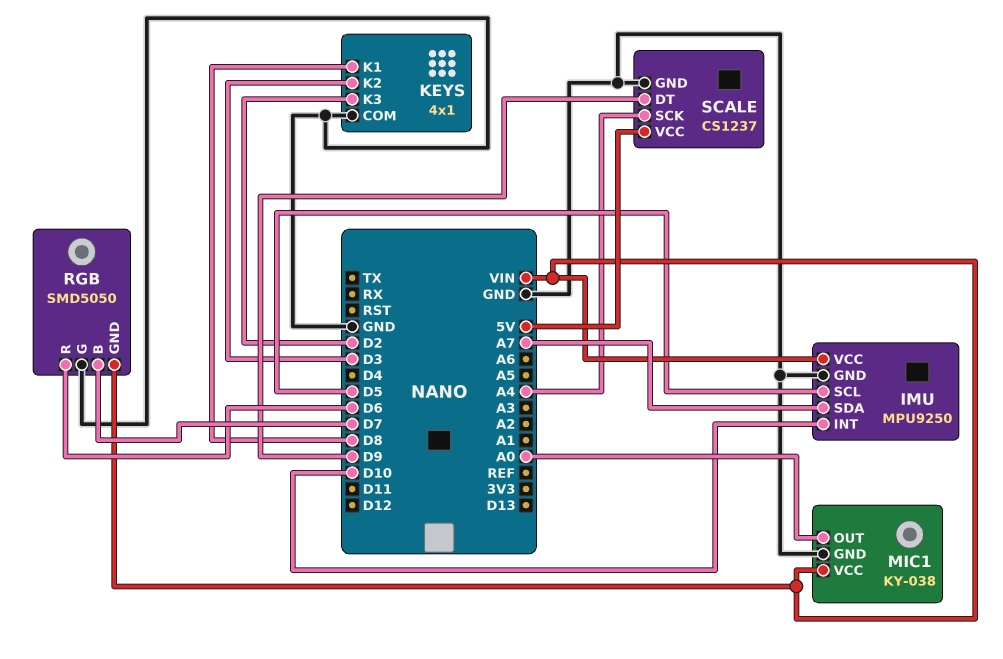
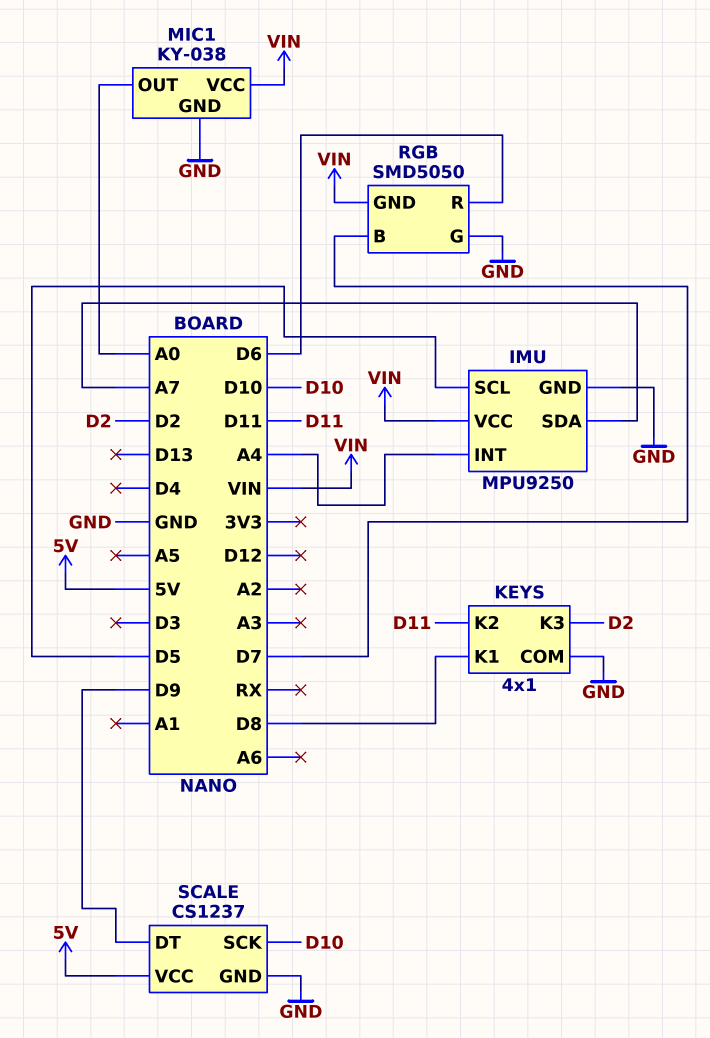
IMU pin INT: D10 -> A4
KEYS pin K2: D3 -> D11
SCALE pin SCK: A4 -> D10

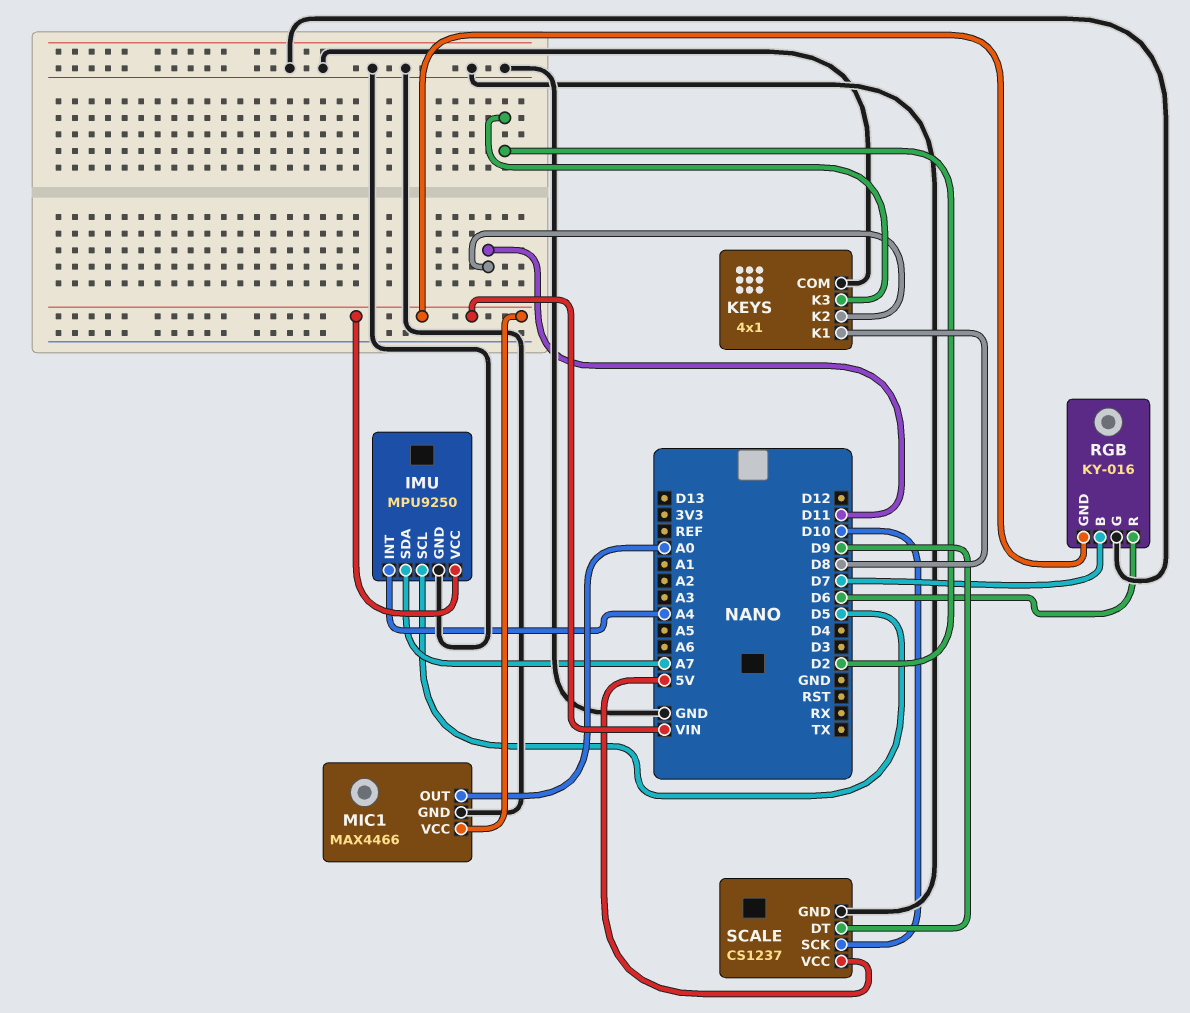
MIC1: KY-038 -> MAX4466
RGB: SMD5050 -> KY-016

